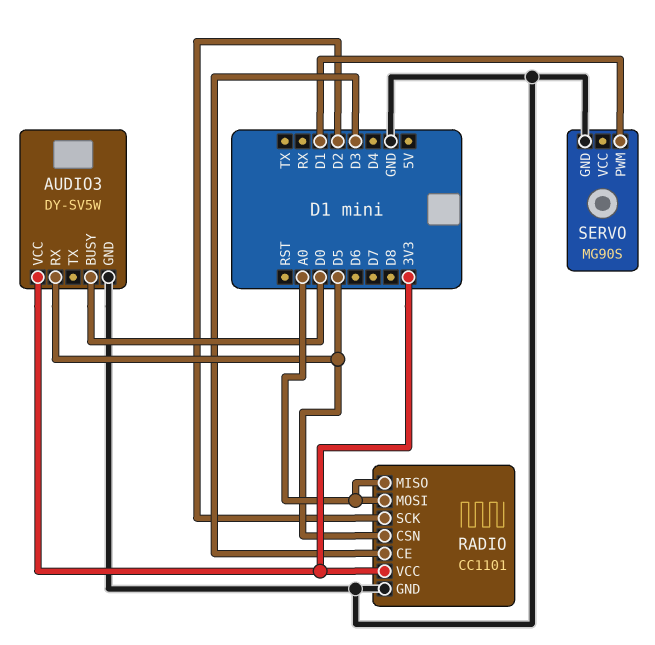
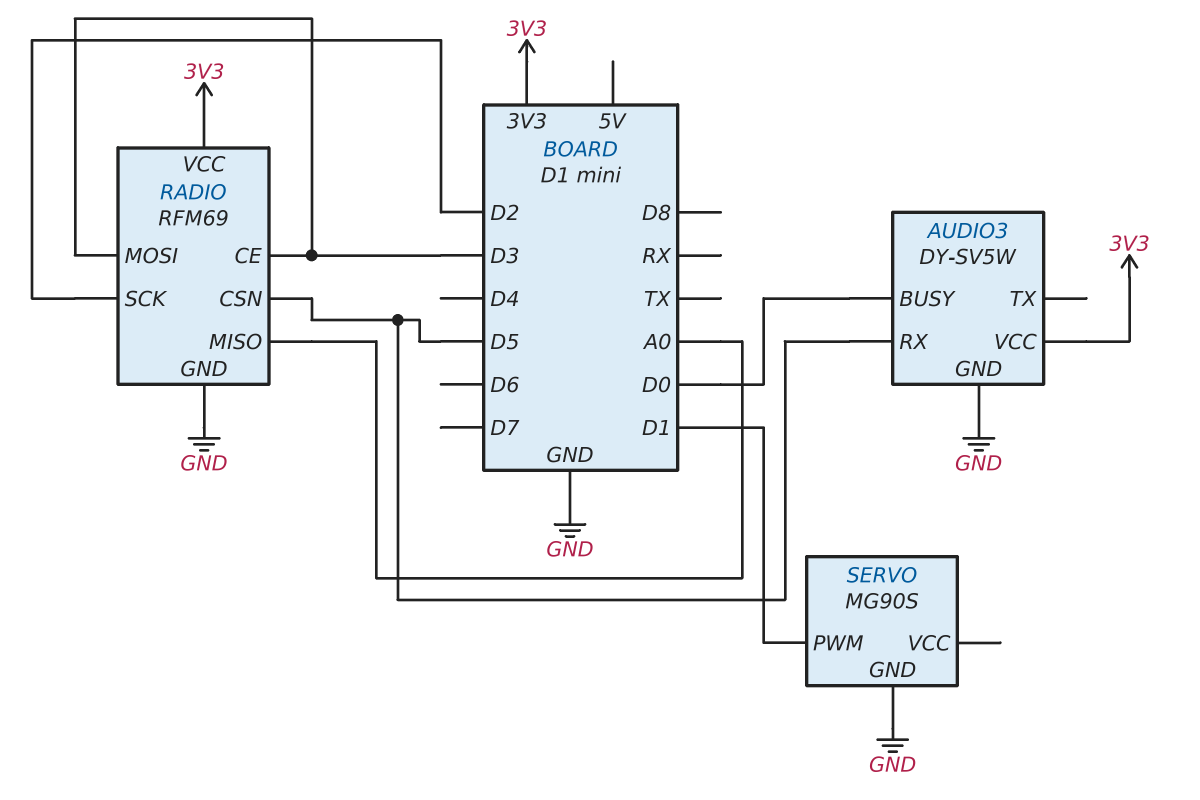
RADIO: CC1101 -> RFM69
RADIO pin MOSI: A0 -> D3

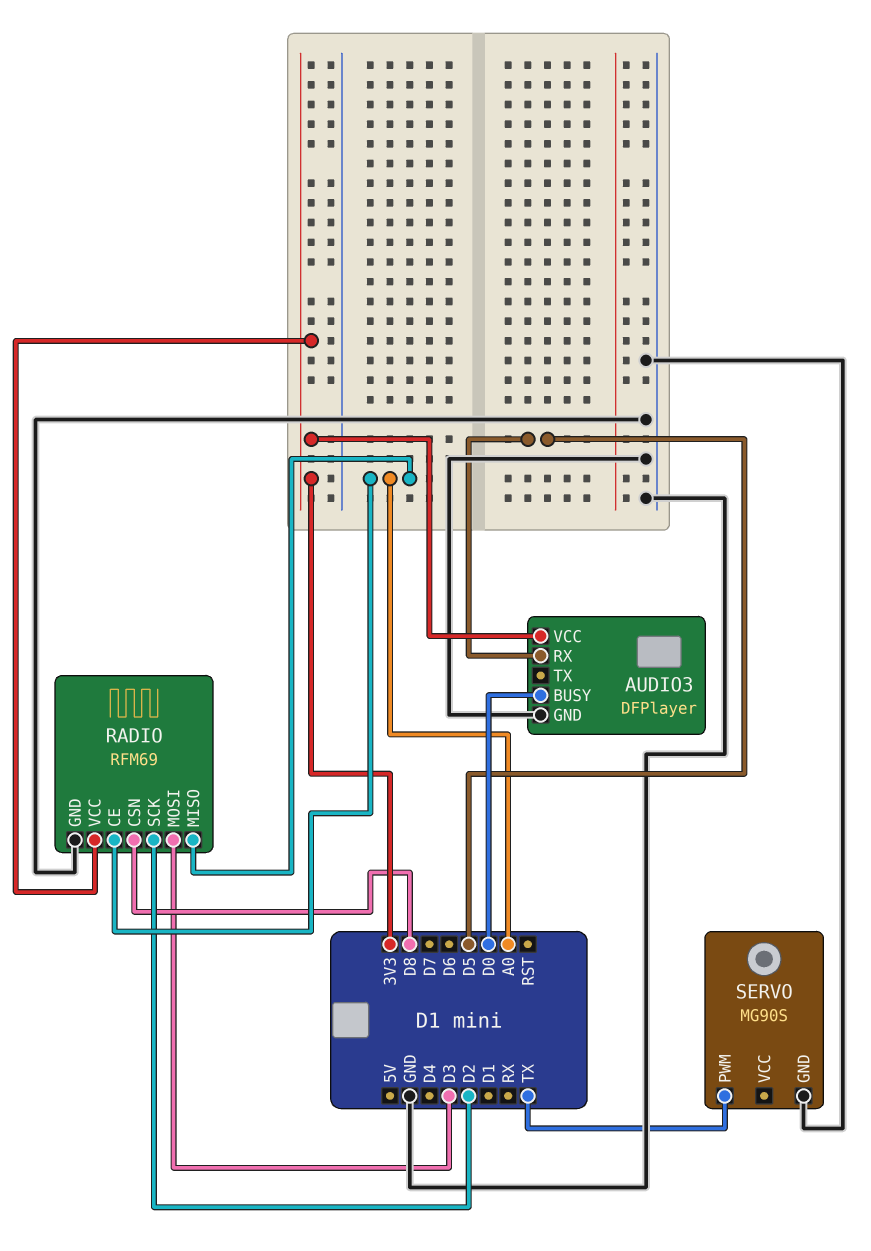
AUDIO3: DY-SV5W -> DFPlayer
RADIO pin CE: D3 -> A0
RADIO pin CSN: D5 -> D8
SERVO pin PWM: D1 -> TX

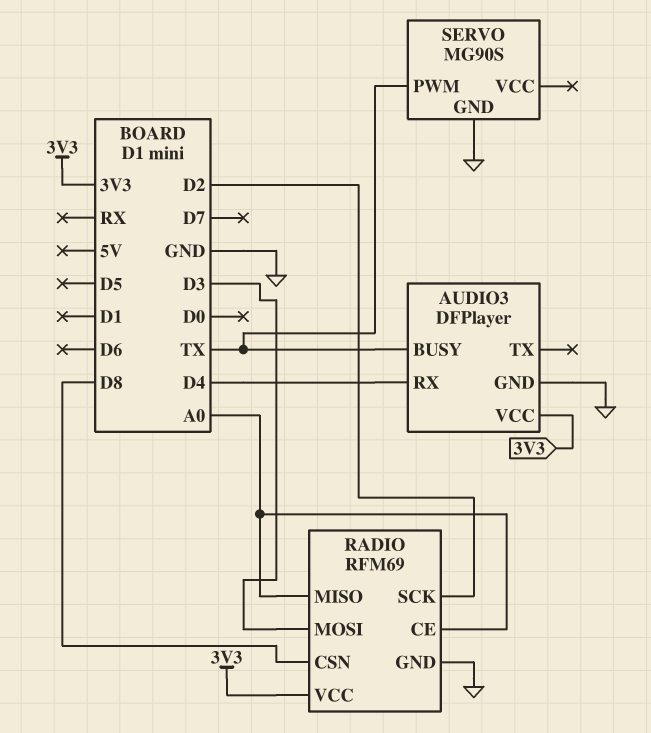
AUDIO3 pin BUSY: D0 -> TX
AUDIO3 pin RX: D5 -> D4

